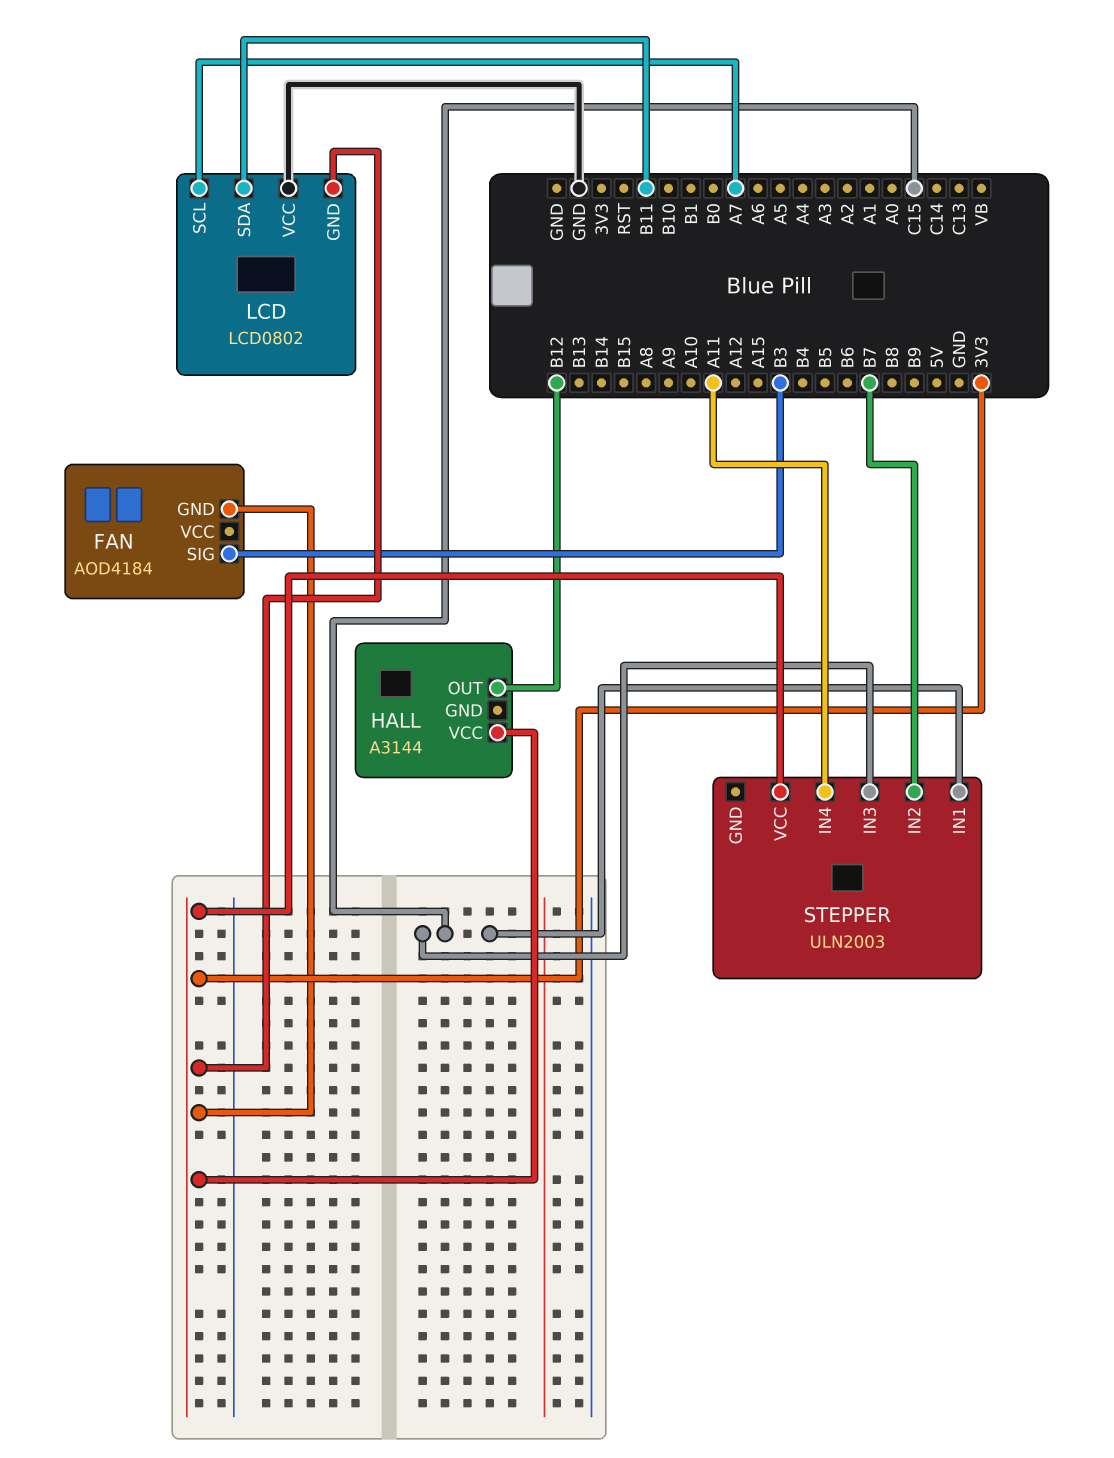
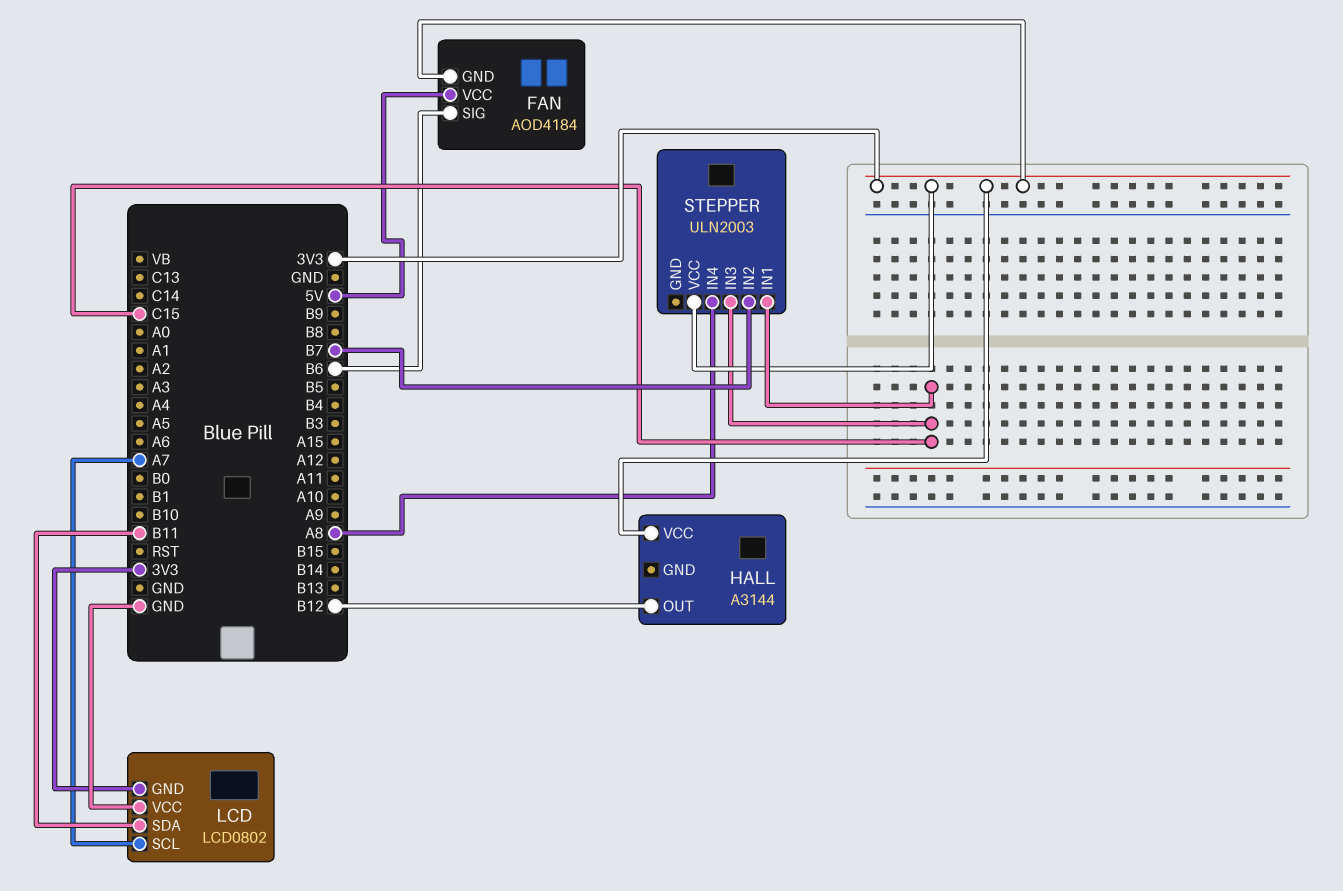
FAN pin SIG: B3 -> B6
FAN pin VCC: none -> 5V
STEPPER pin IN4: A11 -> A8

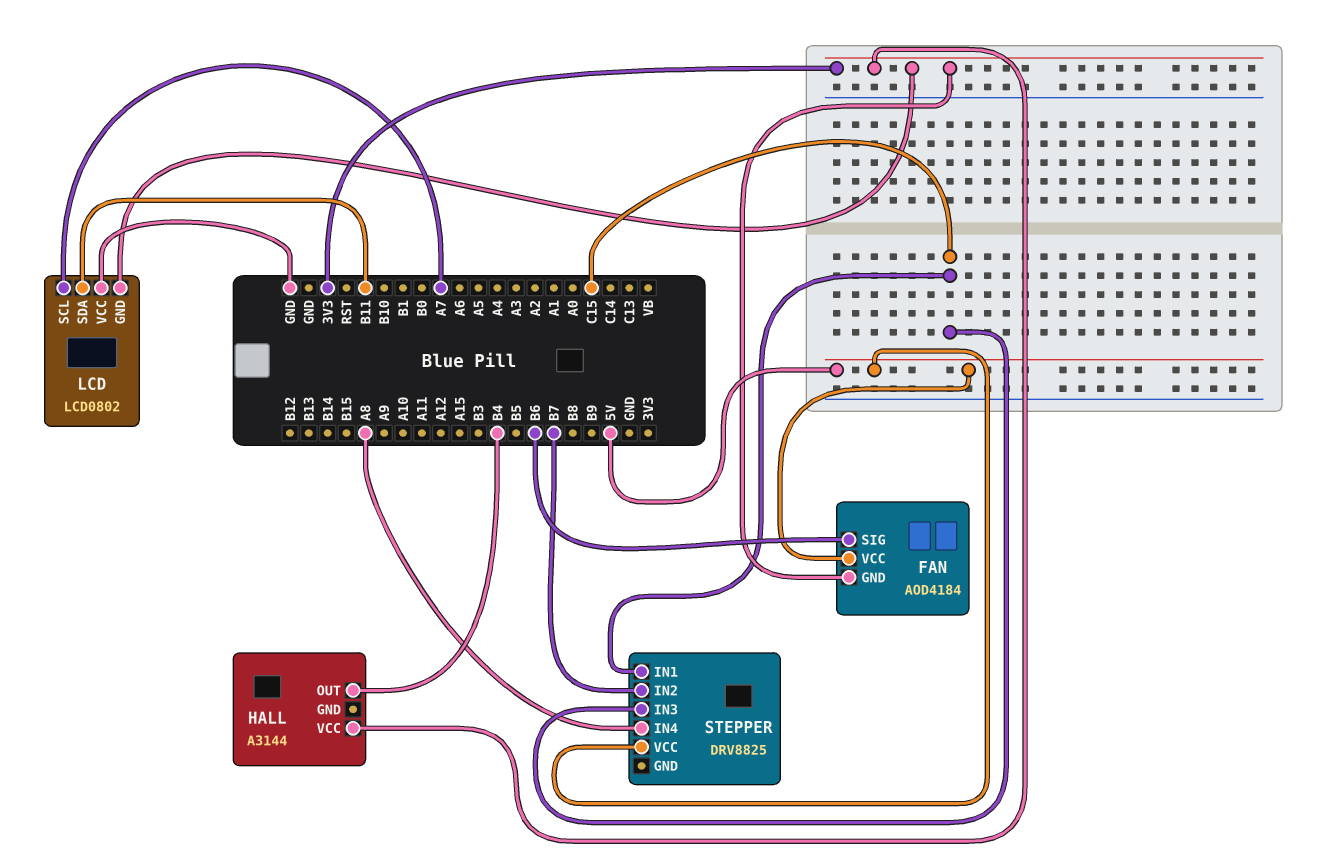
HALL pin OUT: B12 -> B4
STEPPER: ULN2003 -> DRV8825
STEPPER pin VCC: 3V3 -> 5V

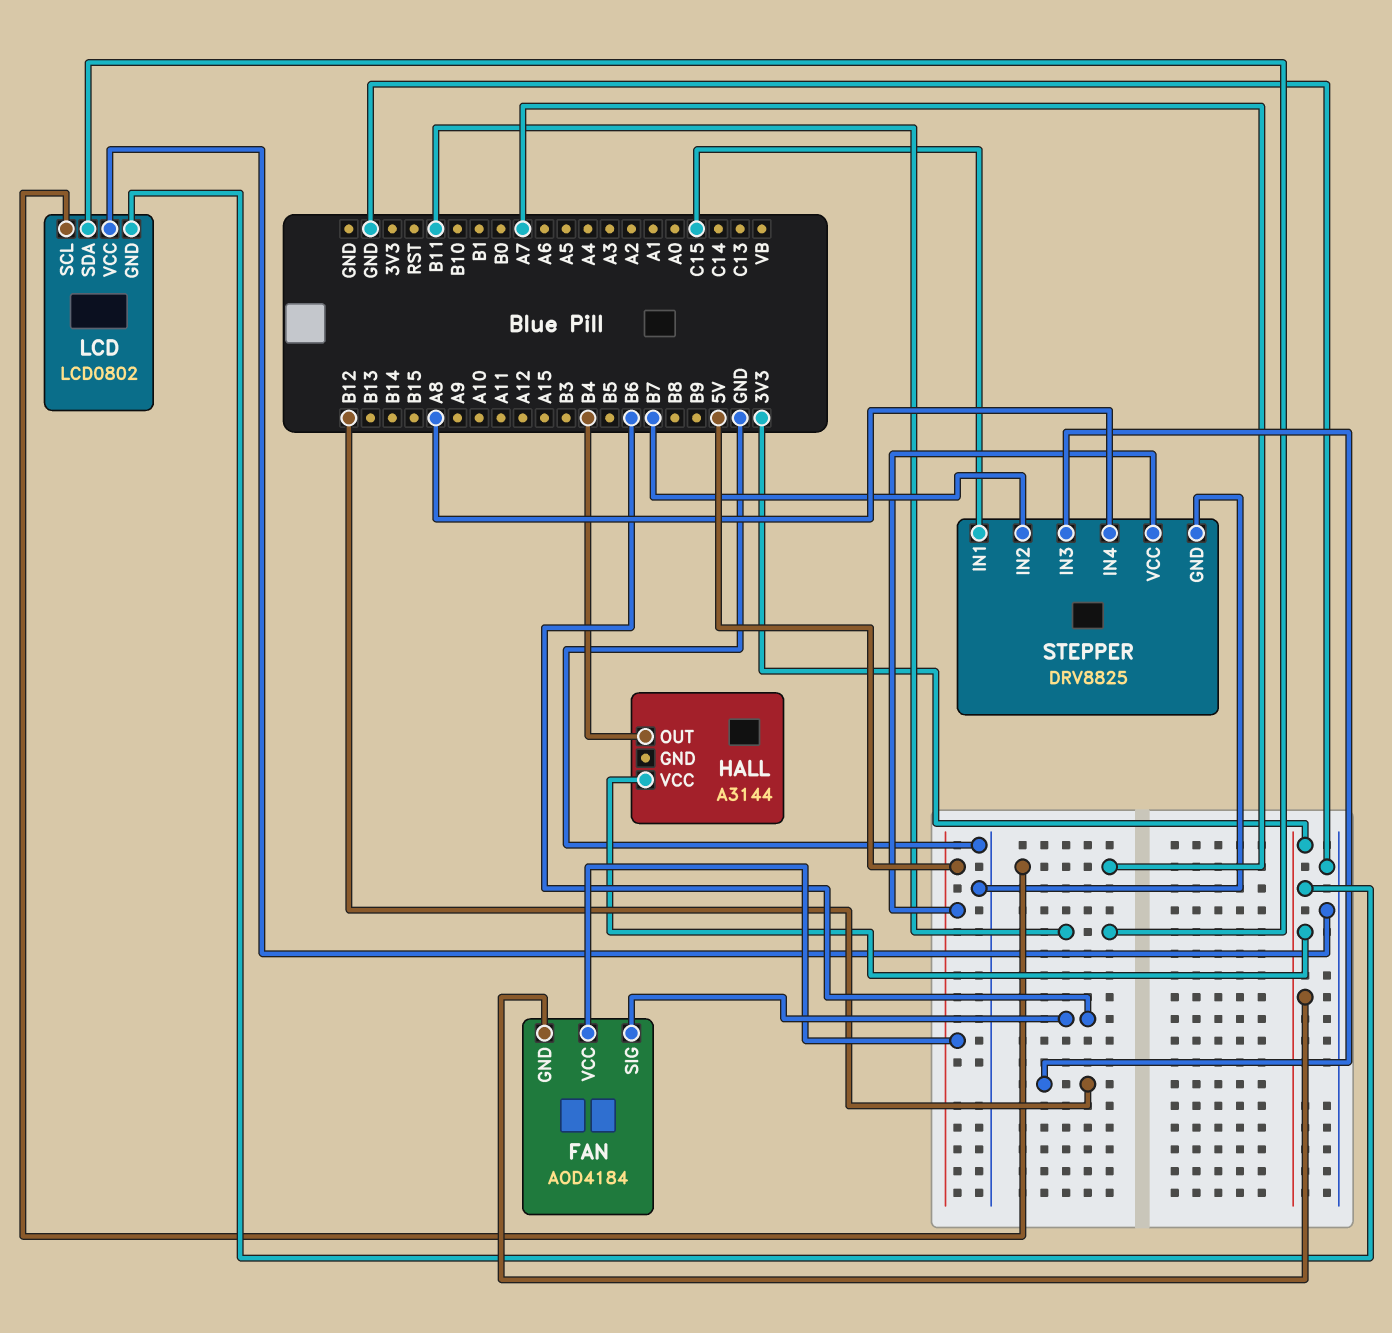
STEPPER pin GND: none -> GND
STEPPER pin IN3: C15 -> B12

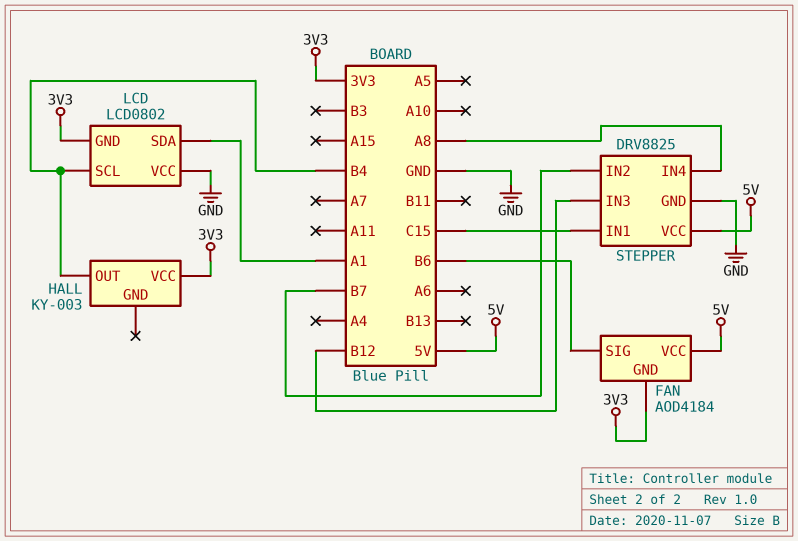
HALL: A3144 -> KY-003
LCD pin SCL: A7 -> B4
LCD pin SDA: B11 -> A1

